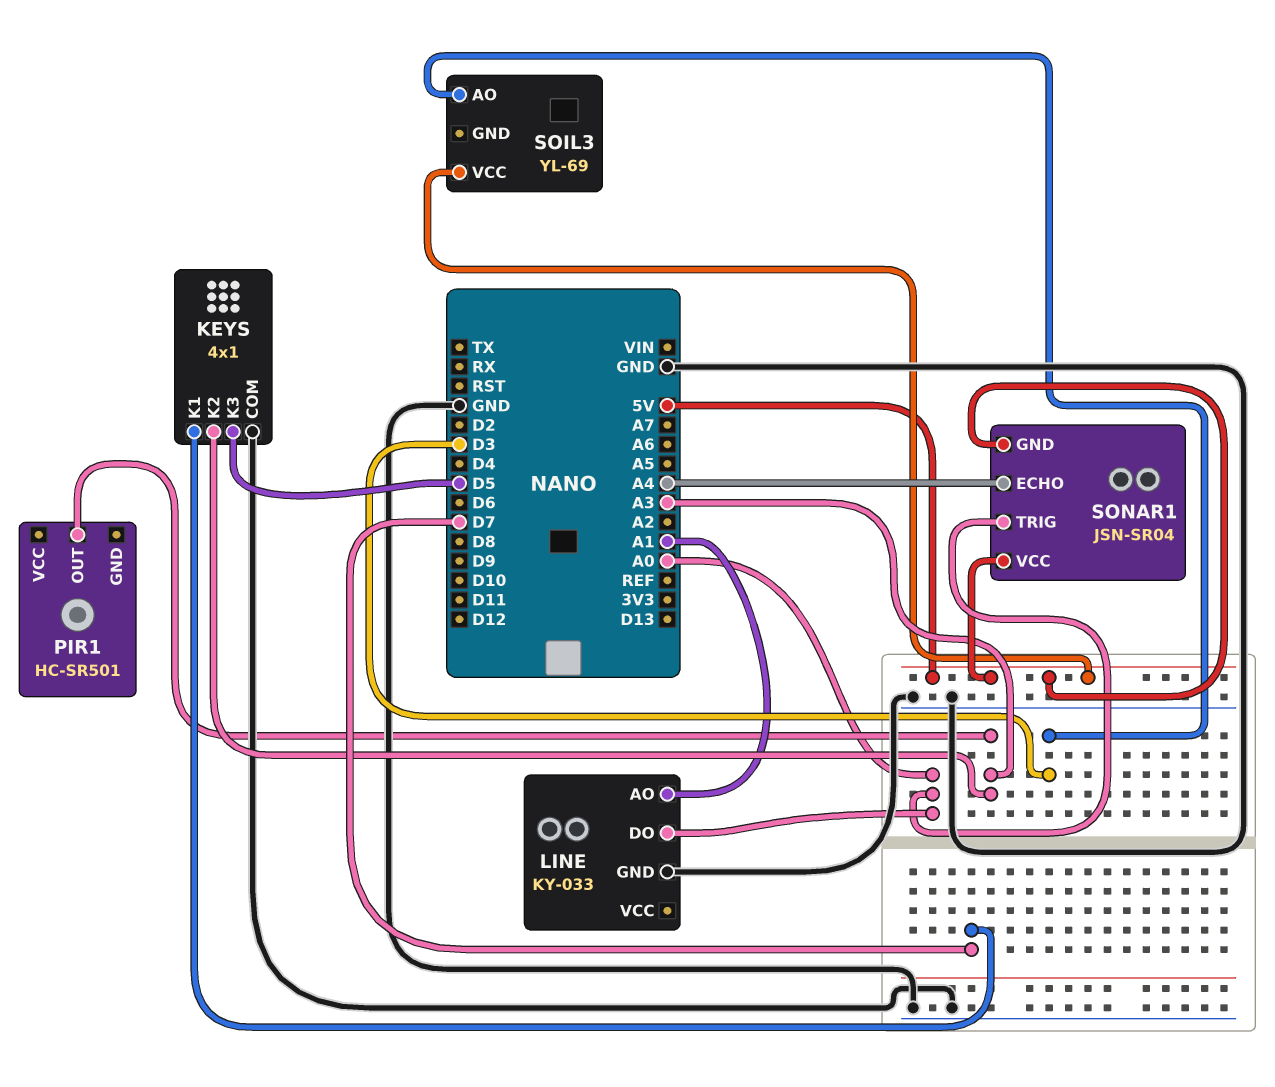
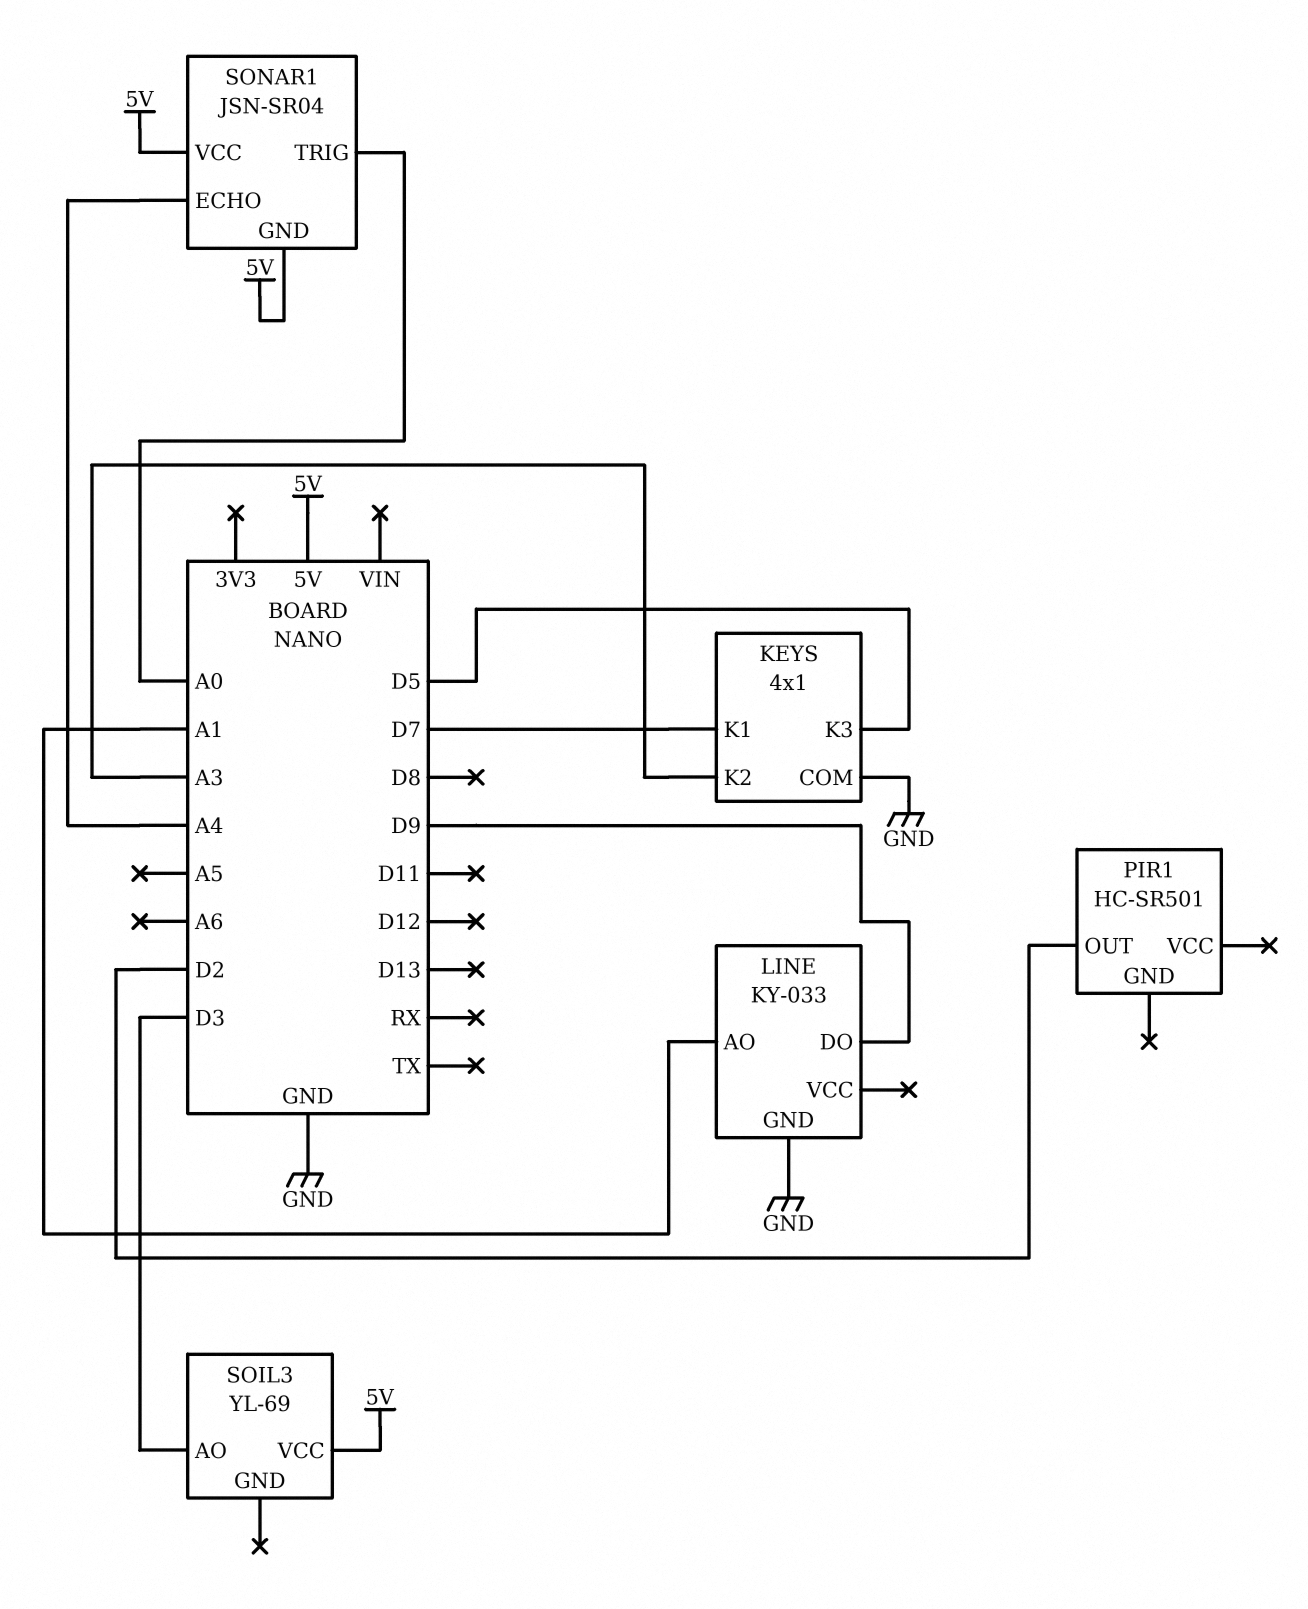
LINE pin DO: A0 -> D9
PIR1 pin OUT: A3 -> D2

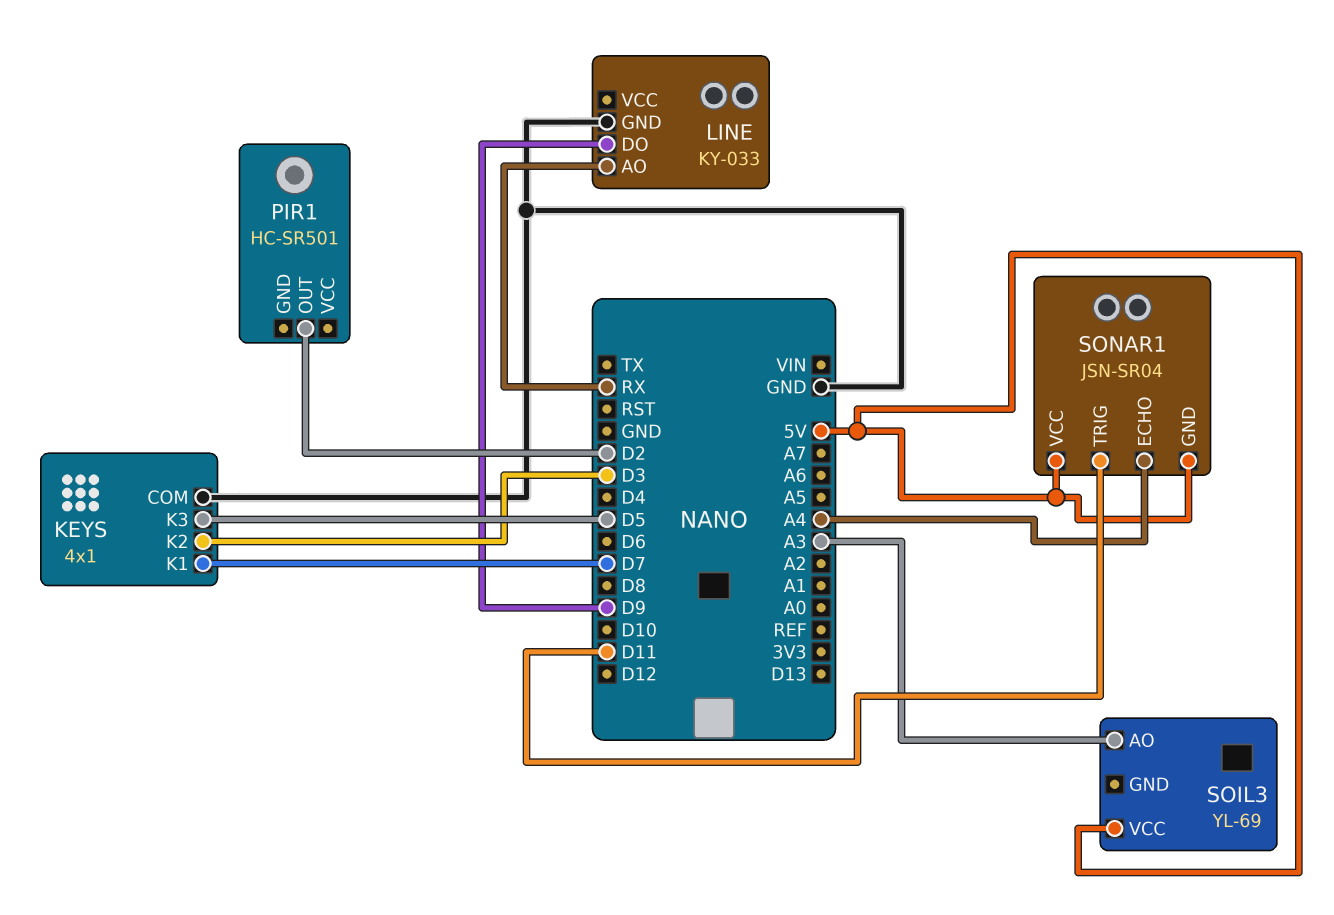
KEYS pin K2: A3 -> D3
LINE pin AO: A1 -> RX
SOIL3 pin AO: D3 -> A3
SONAR1 pin TRIG: A0 -> D11

